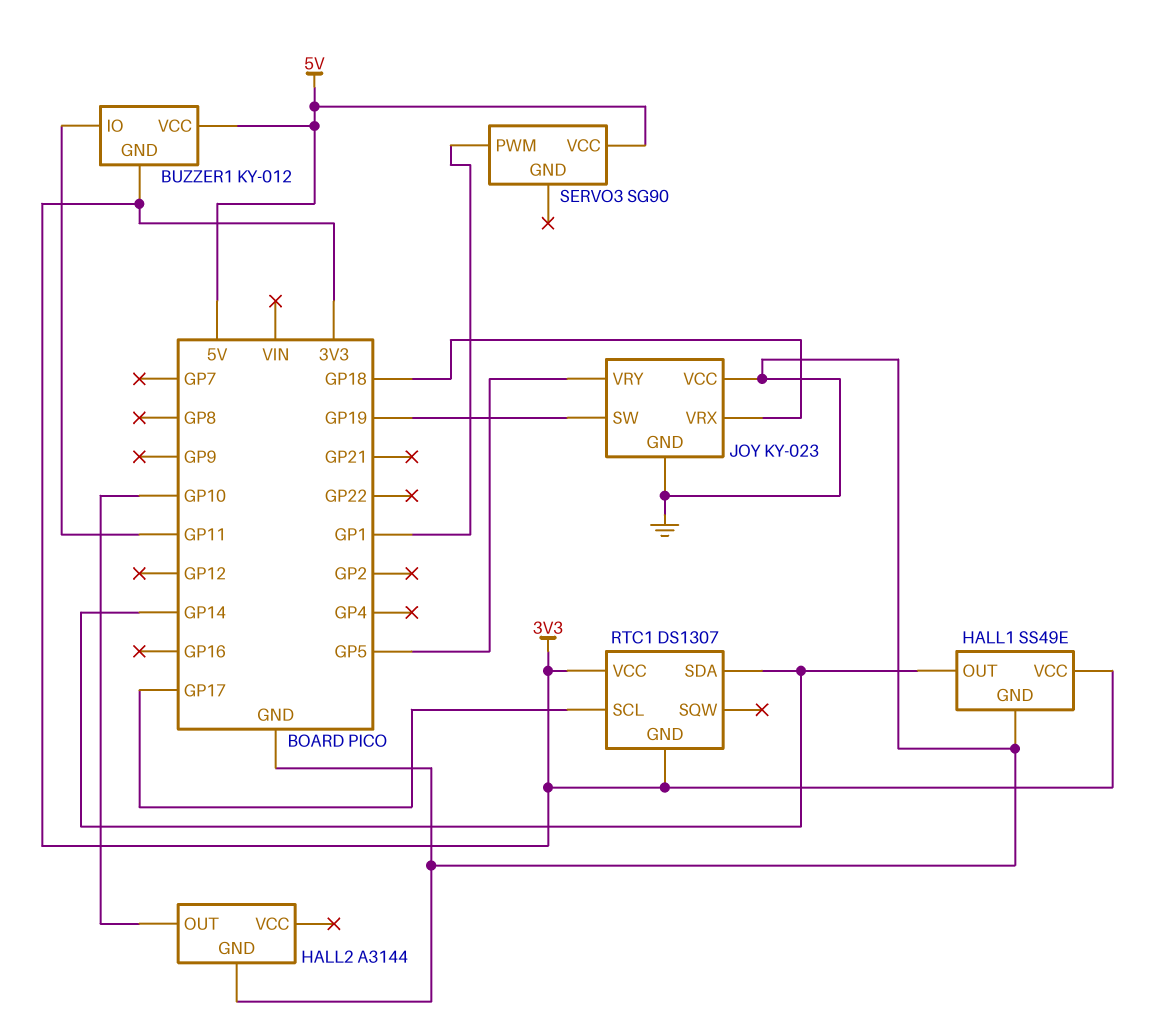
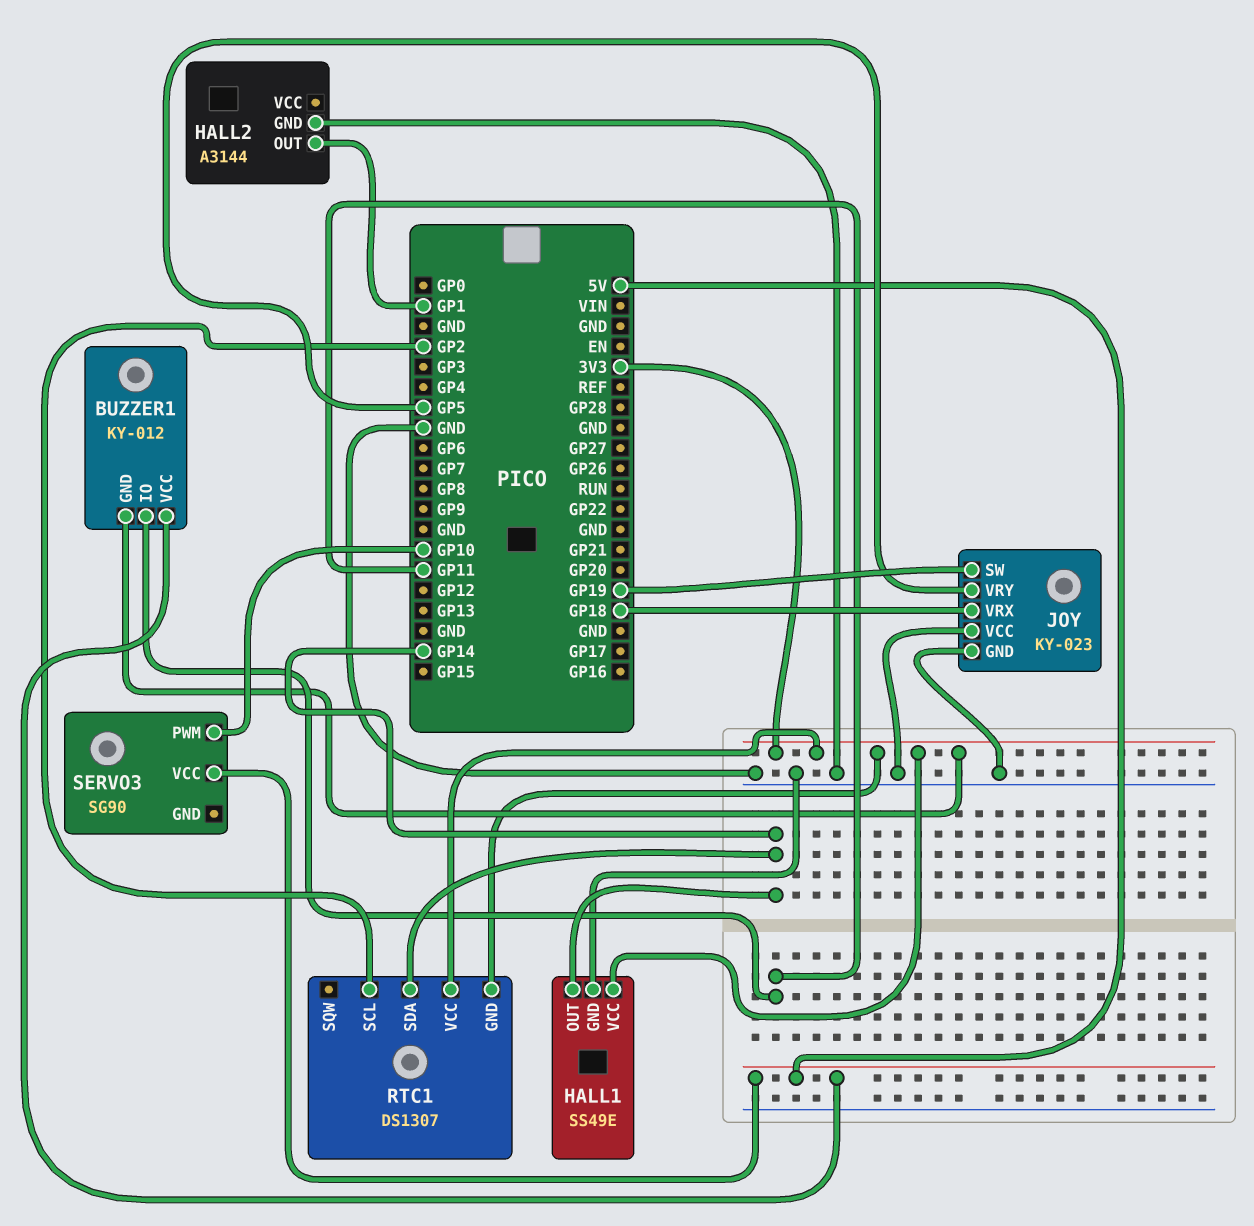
HALL2 pin OUT: GP10 -> GP1
RTC1 pin SCL: GP17 -> GP2
SERVO3 pin PWM: GP1 -> GP10

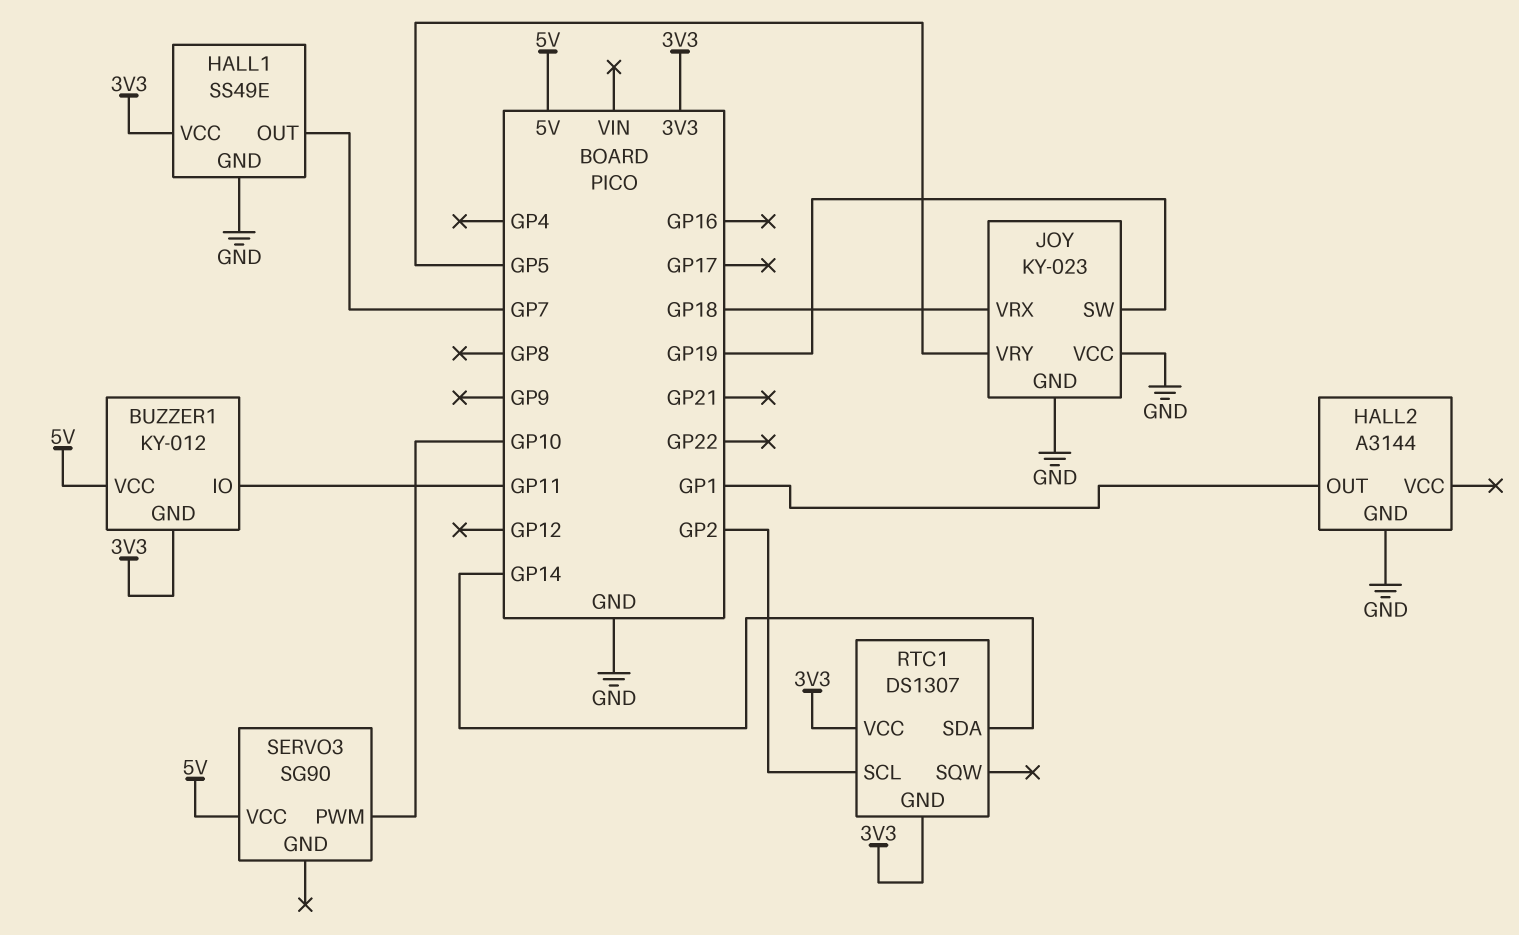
HALL1 pin OUT: GP14 -> GP7

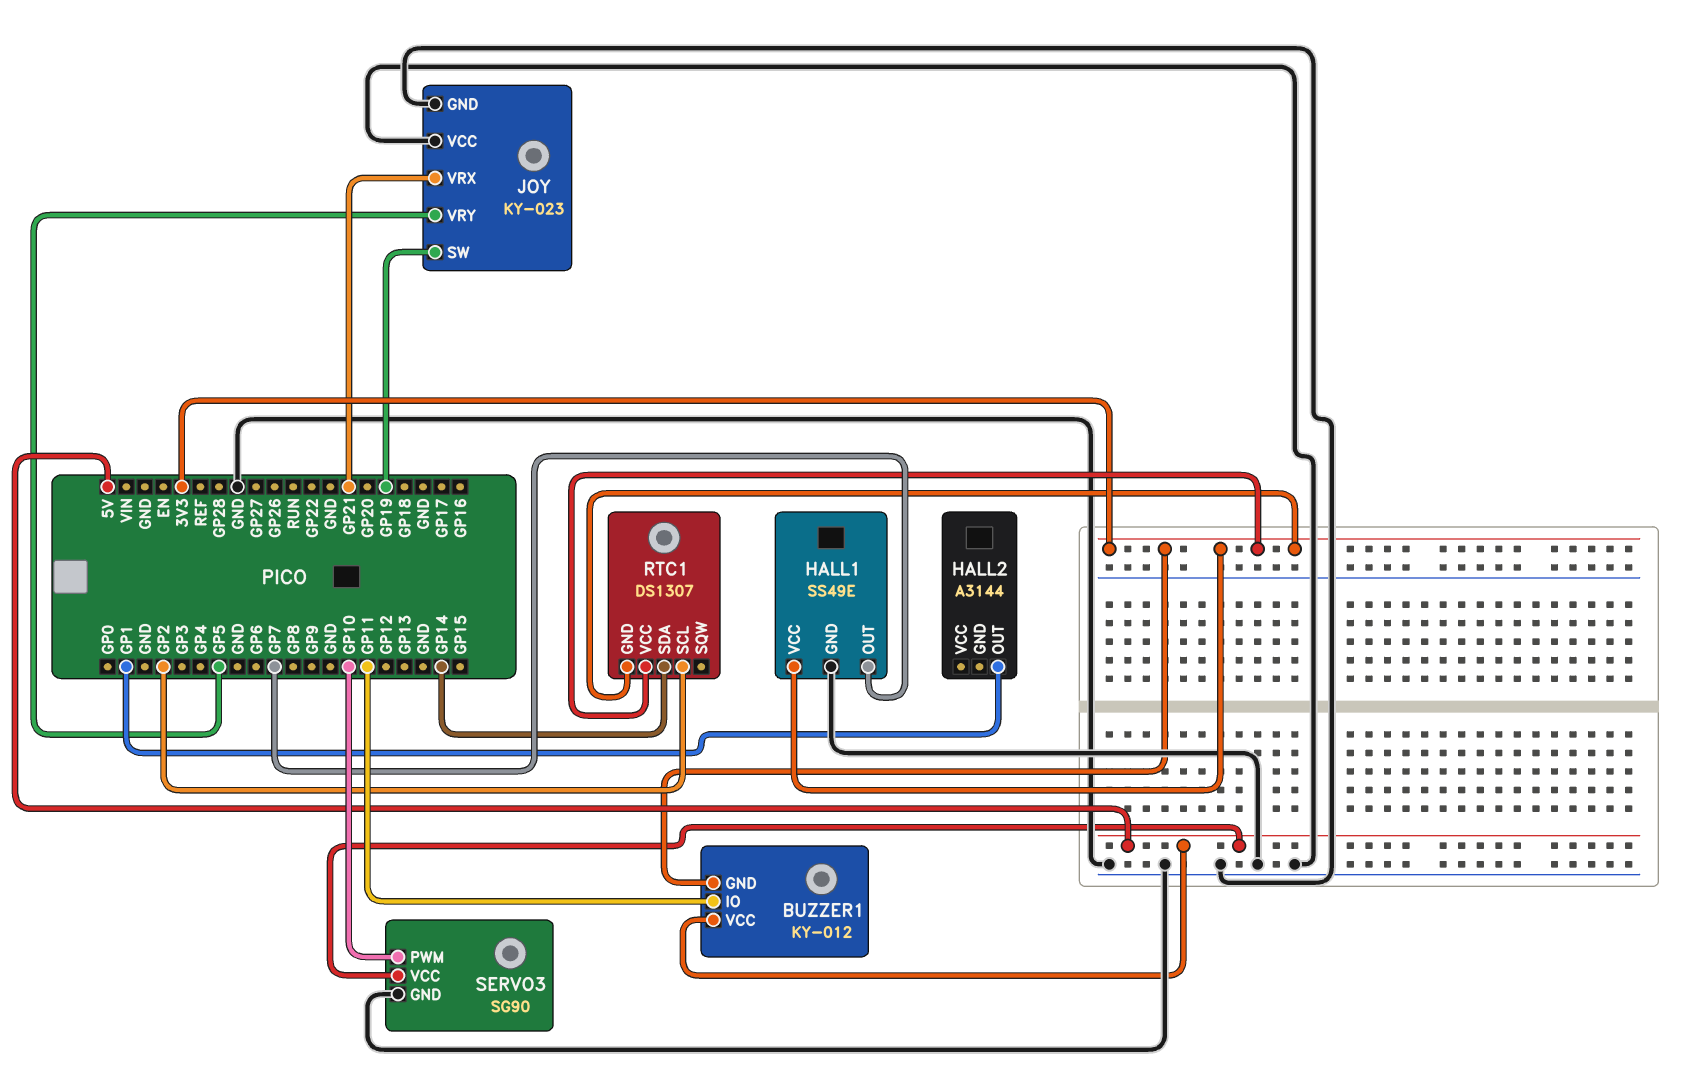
HALL2 pin GND: GND -> none
JOY pin VRX: GP18 -> GP21
SERVO3 pin GND: none -> GND

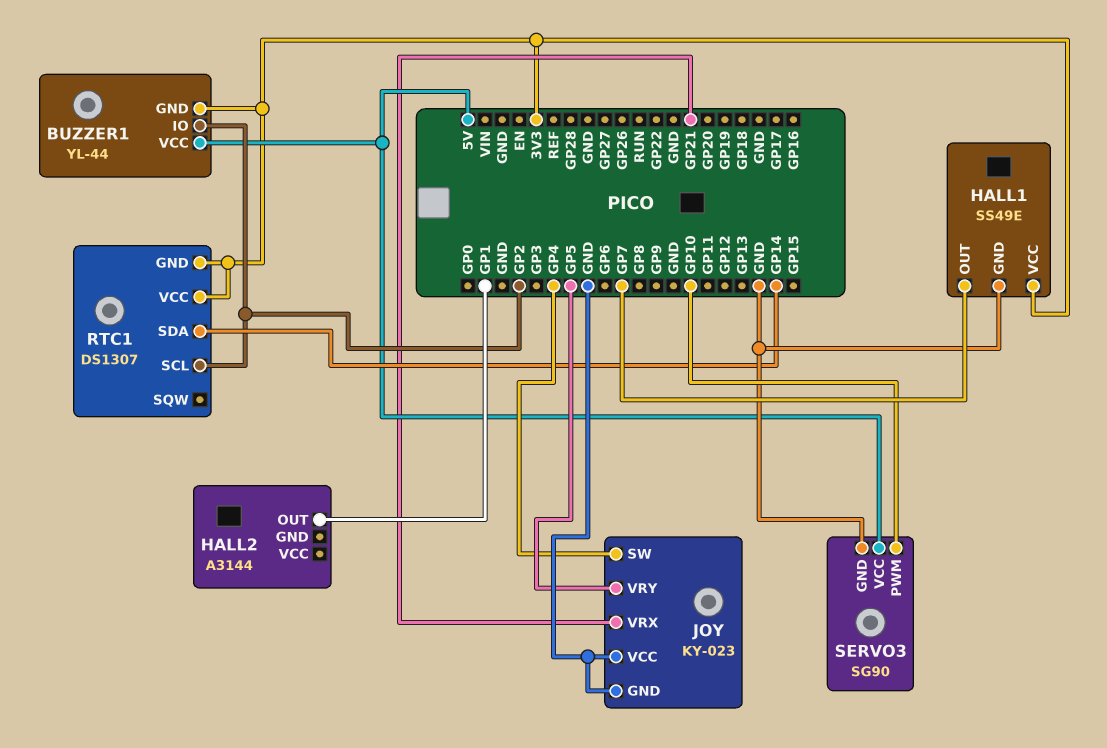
BUZZER1: KY-012 -> YL-44
BUZZER1 pin IO: GP11 -> GP2
JOY pin SW: GP19 -> GP4

